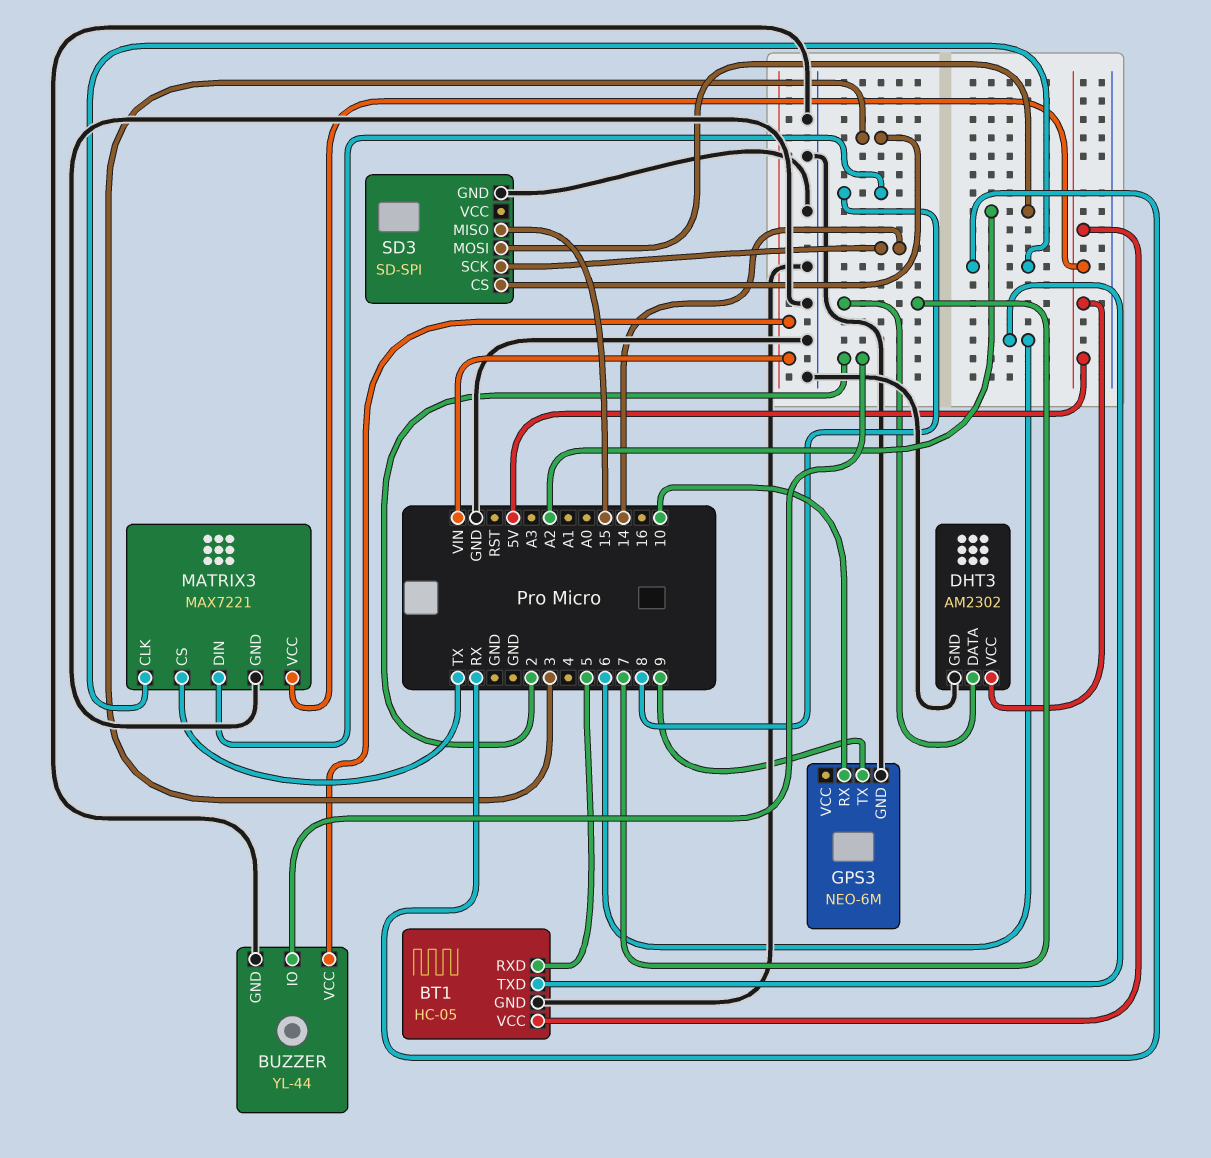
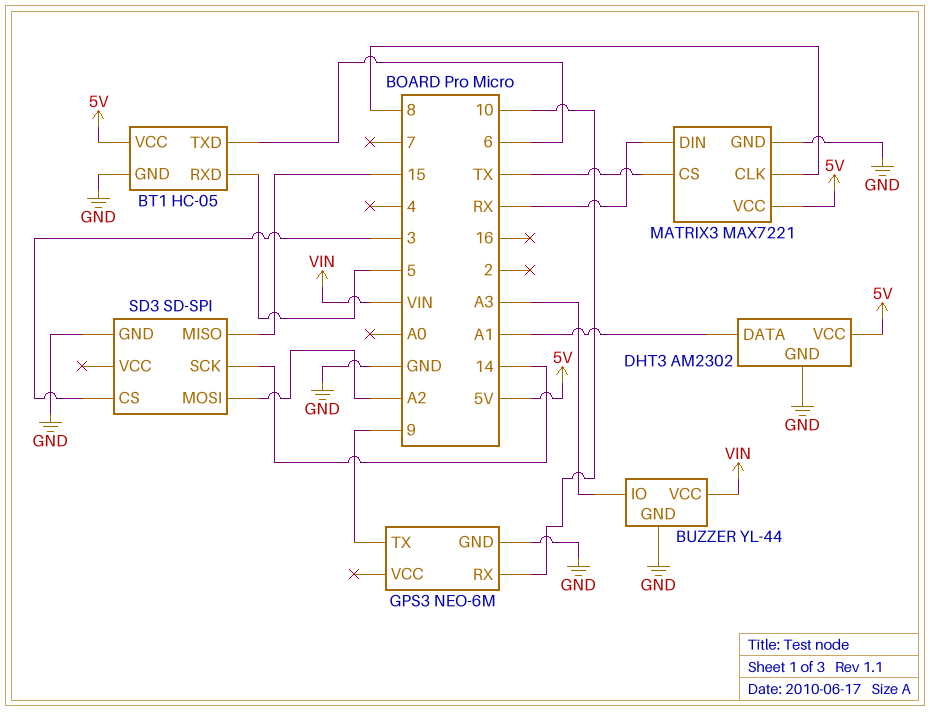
BUZZER pin IO: 2 -> A3
DHT3 pin DATA: 7 -> A1
MATRIX3 pin CLK: RX -> 8
MATRIX3 pin DIN: 8 -> RX

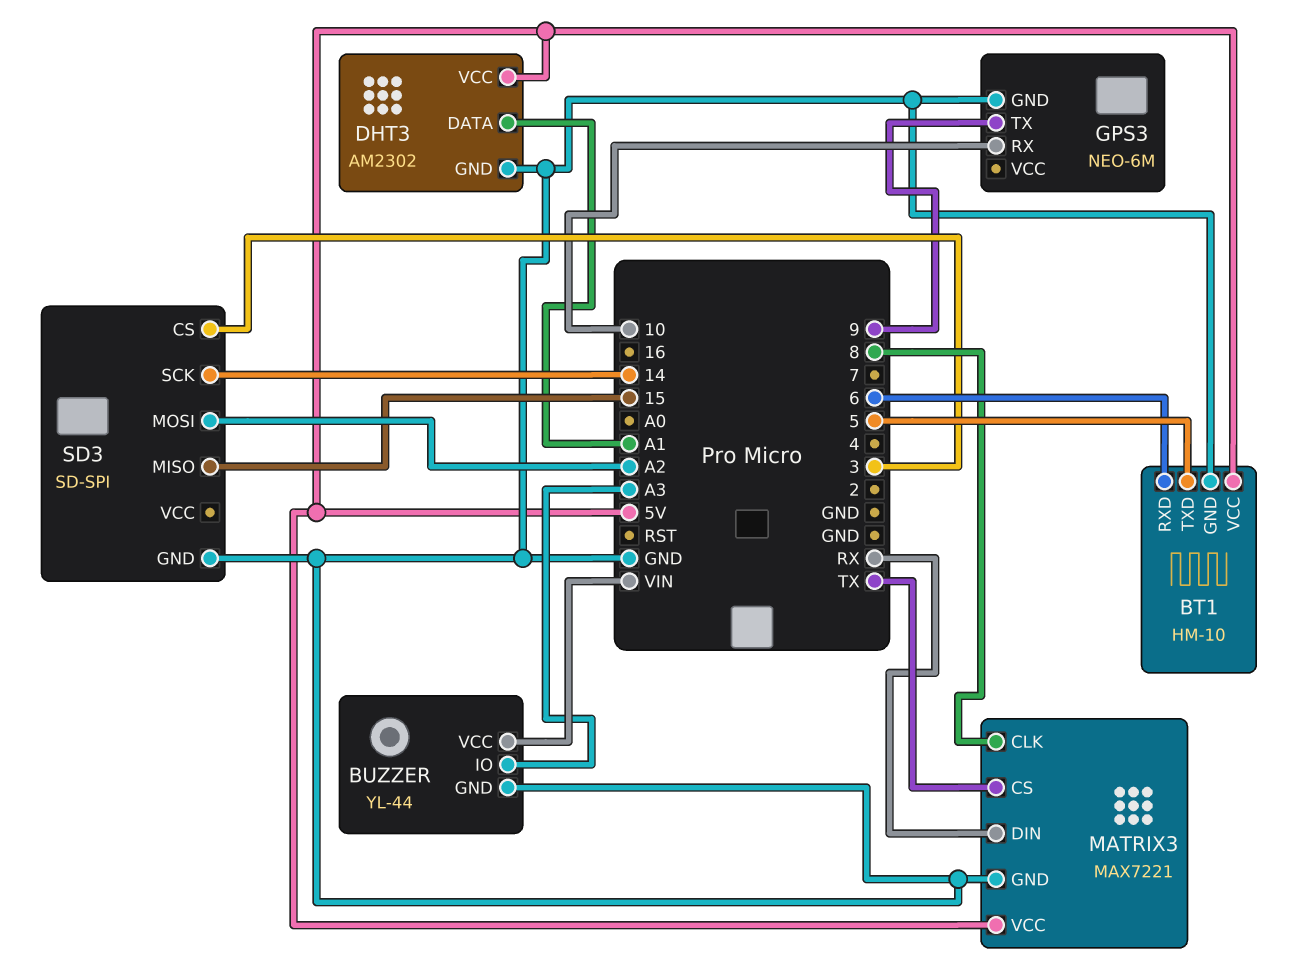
BT1: HC-05 -> HM-10
BT1 pin RXD: 5 -> 6
BT1 pin TXD: 6 -> 5

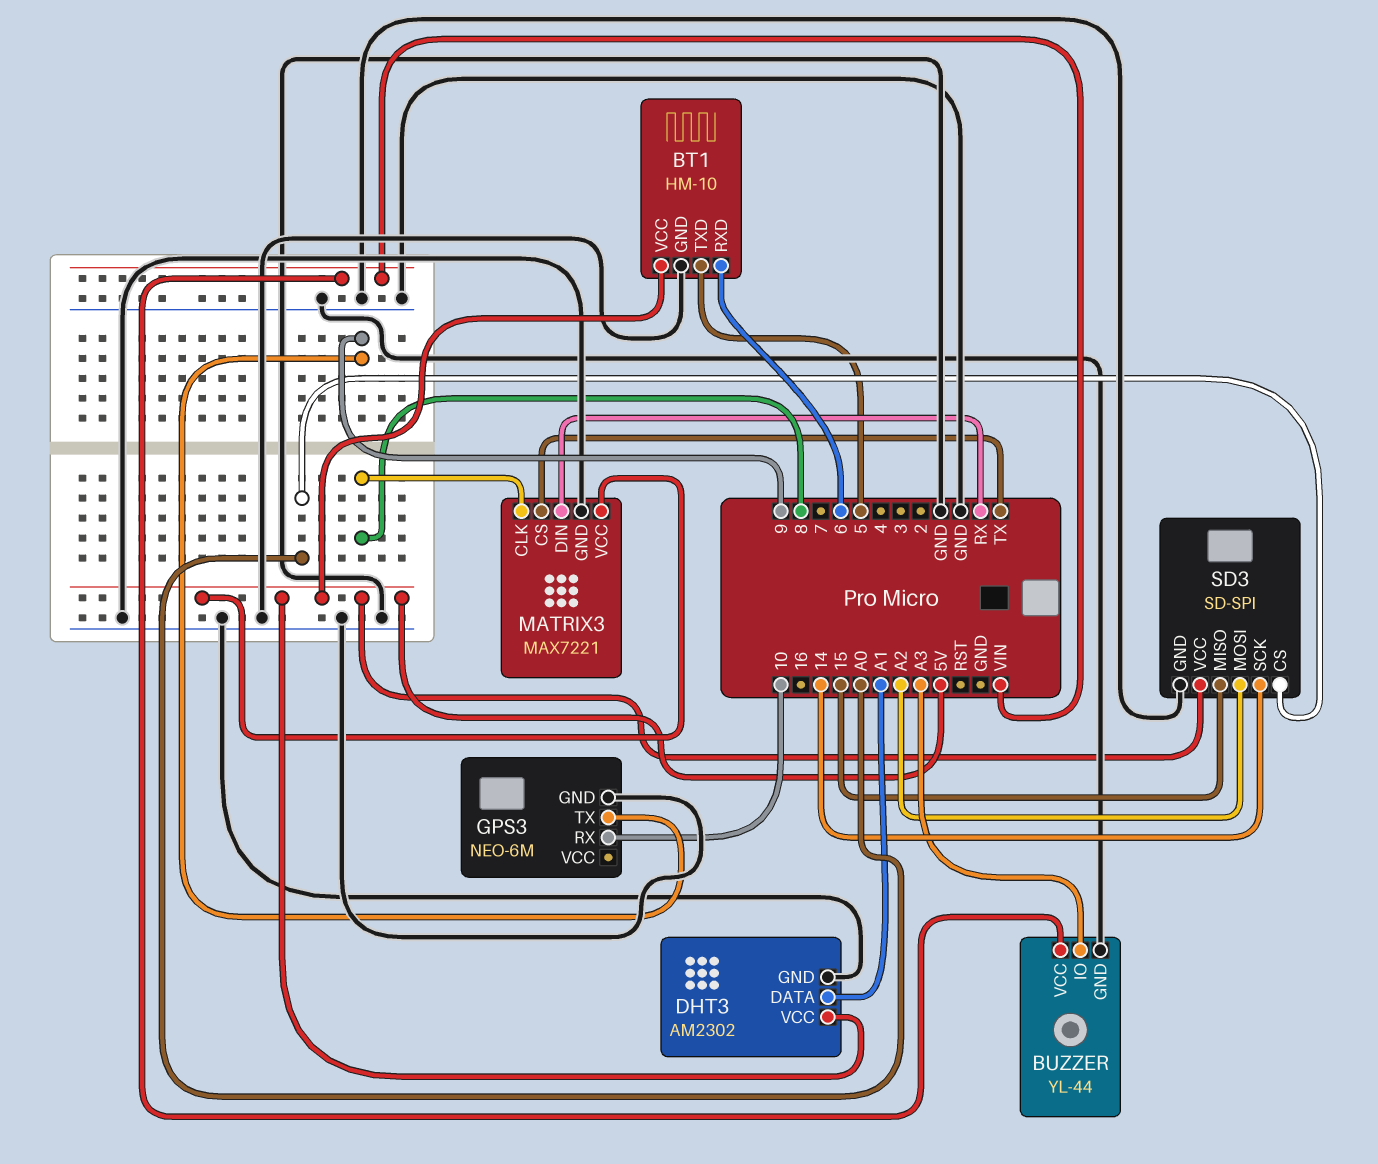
SD3 pin CS: 3 -> A0
SD3 pin VCC: none -> 5V

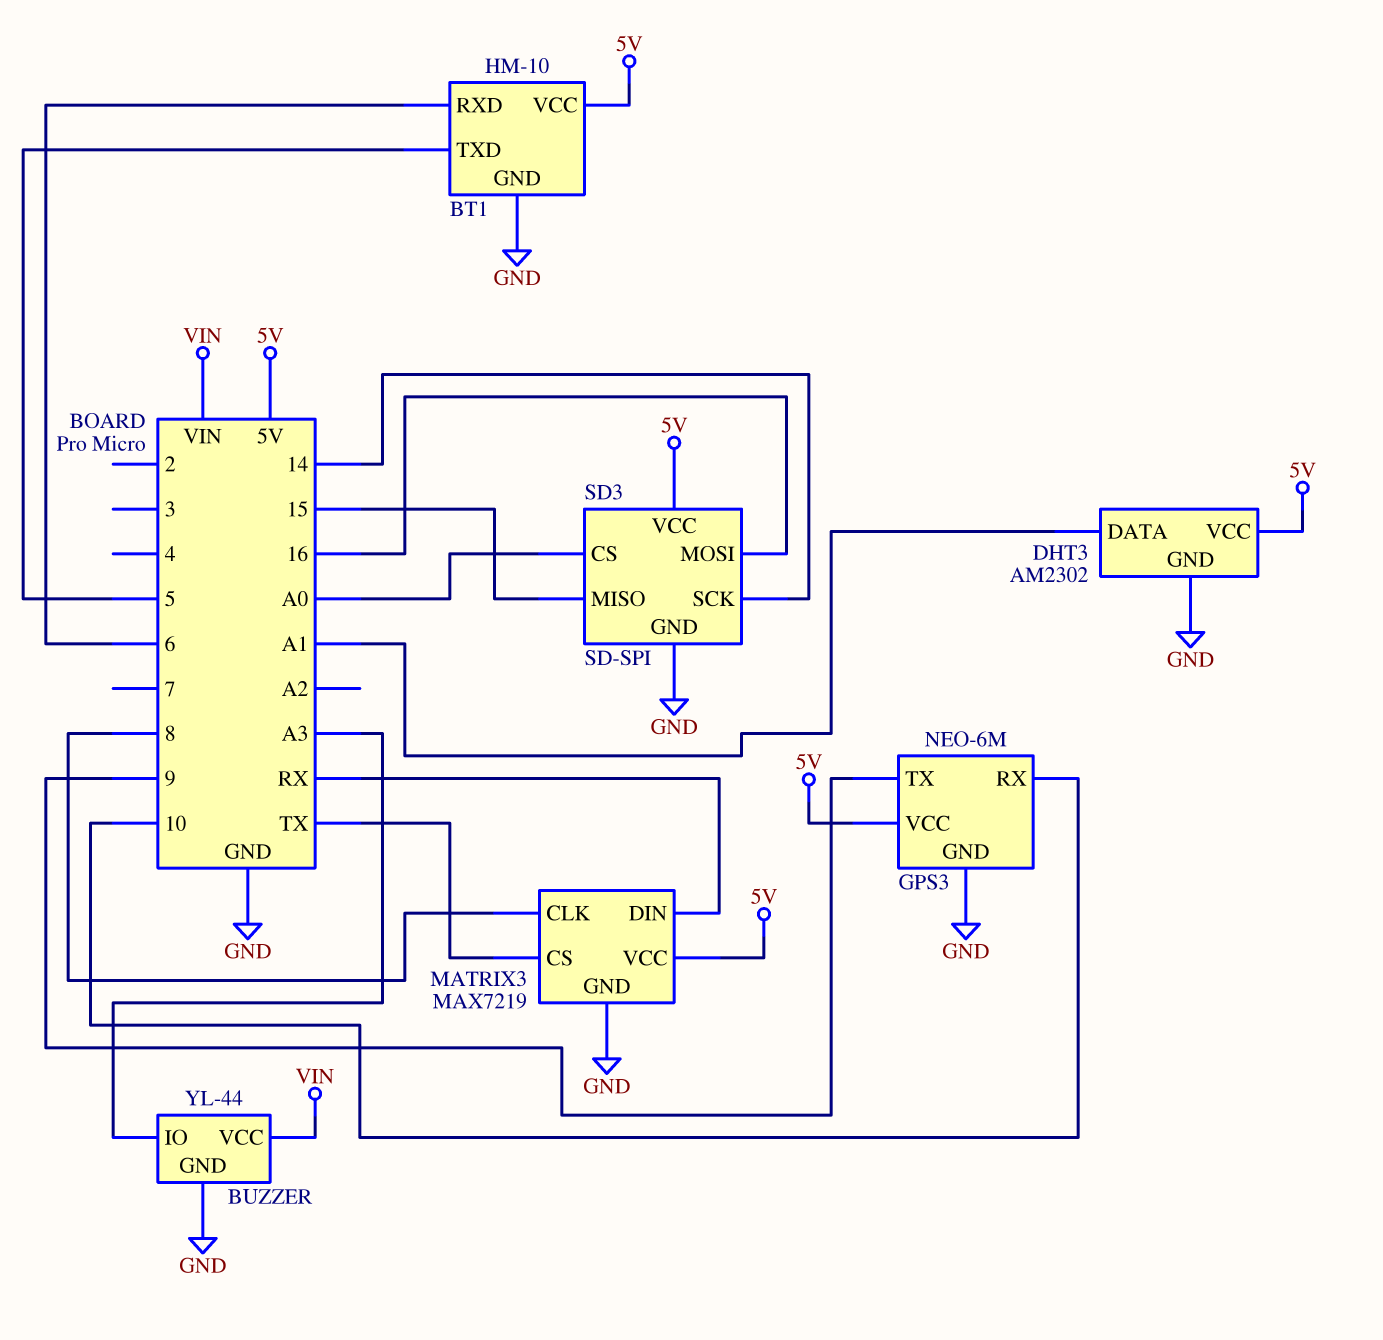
GPS3 pin VCC: none -> 5V
MATRIX3: MAX7221 -> MAX7219
SD3 pin MOSI: A2 -> 16

